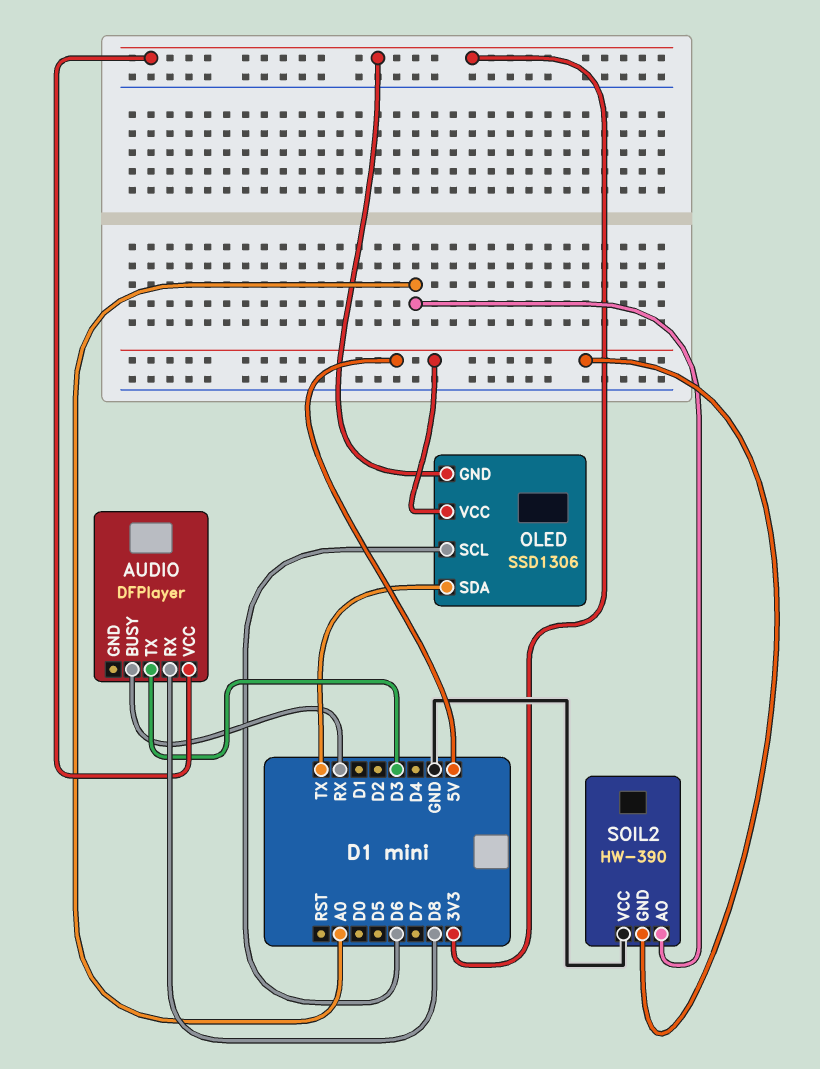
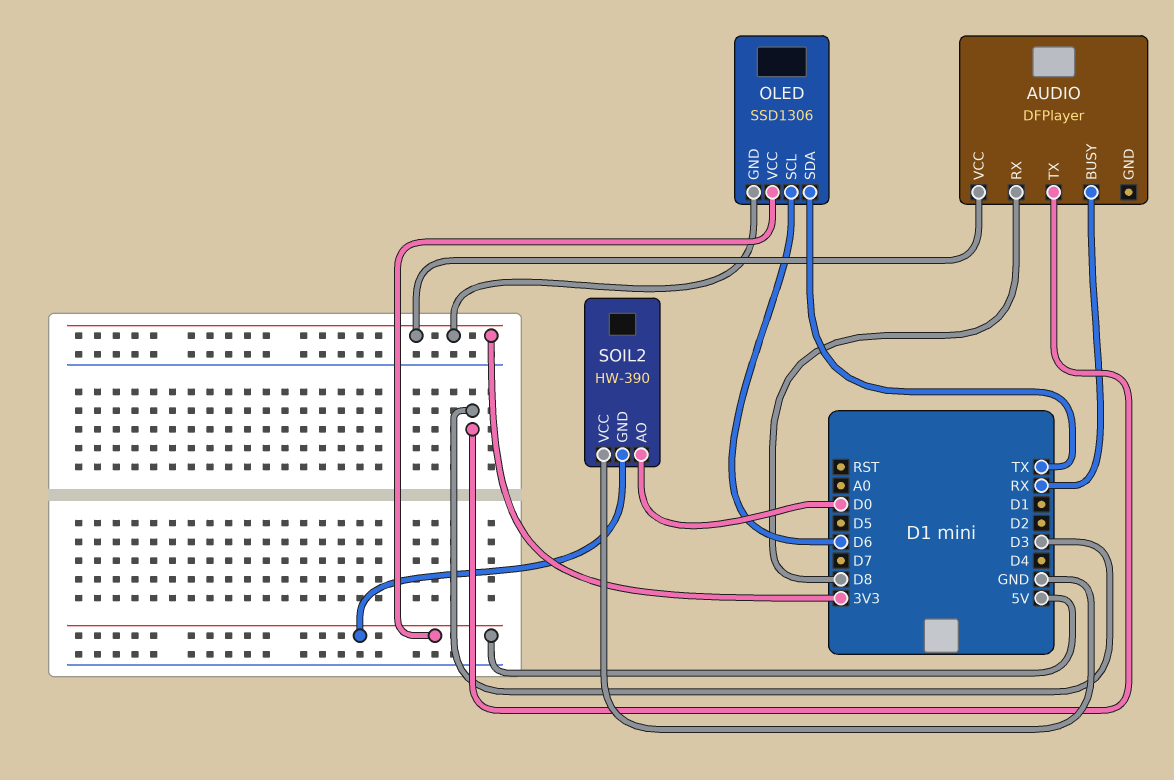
SOIL2 pin AO: A0 -> D0

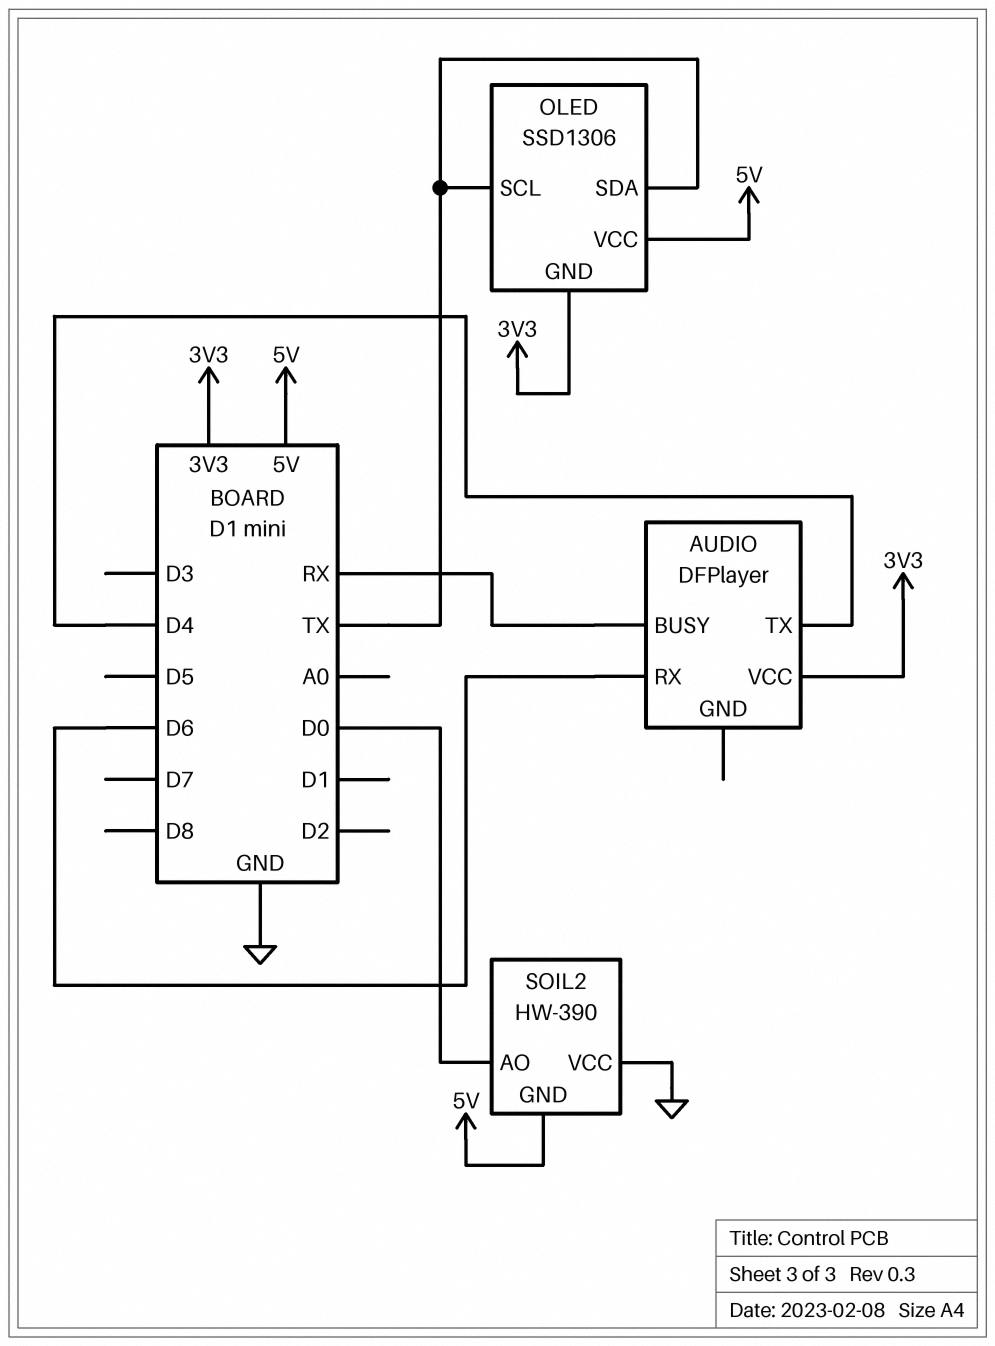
AUDIO pin RX: D8 -> D6
AUDIO pin TX: D3 -> D4
OLED pin SCL: D6 -> TX

